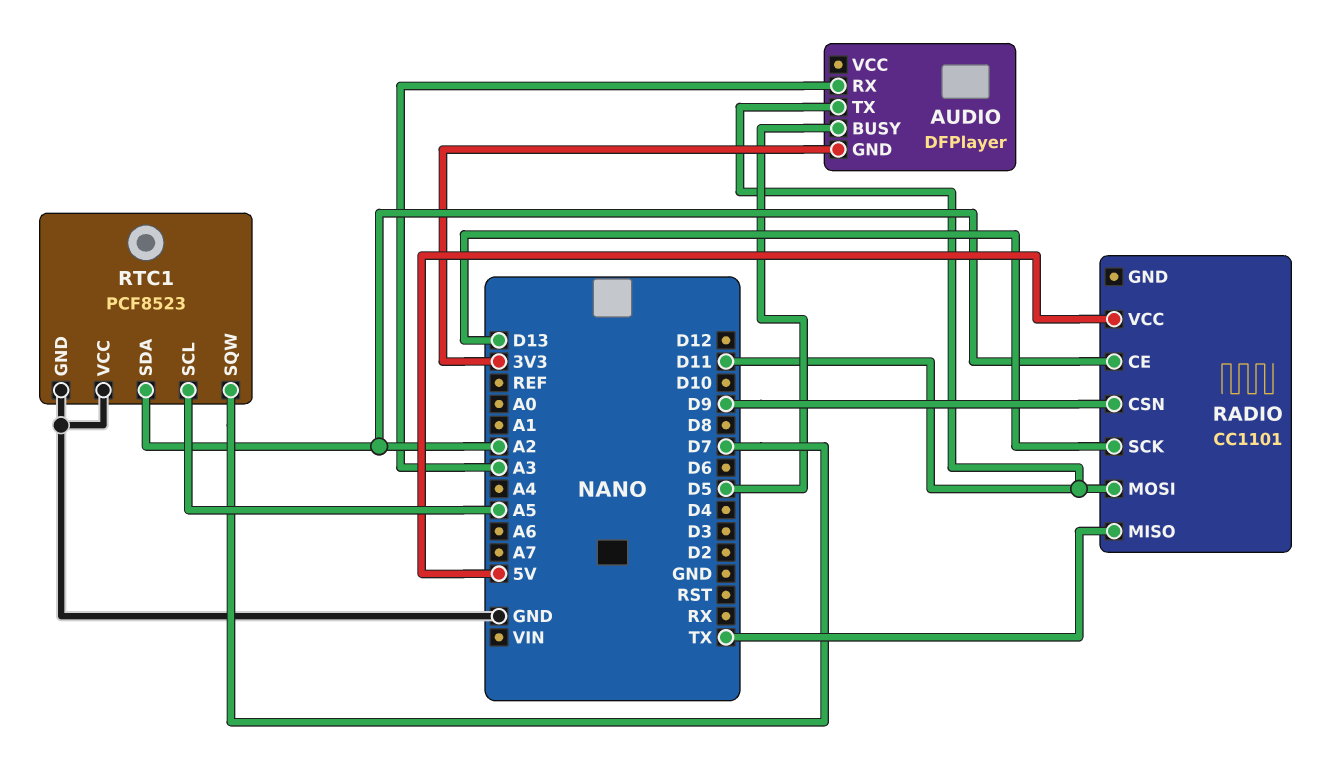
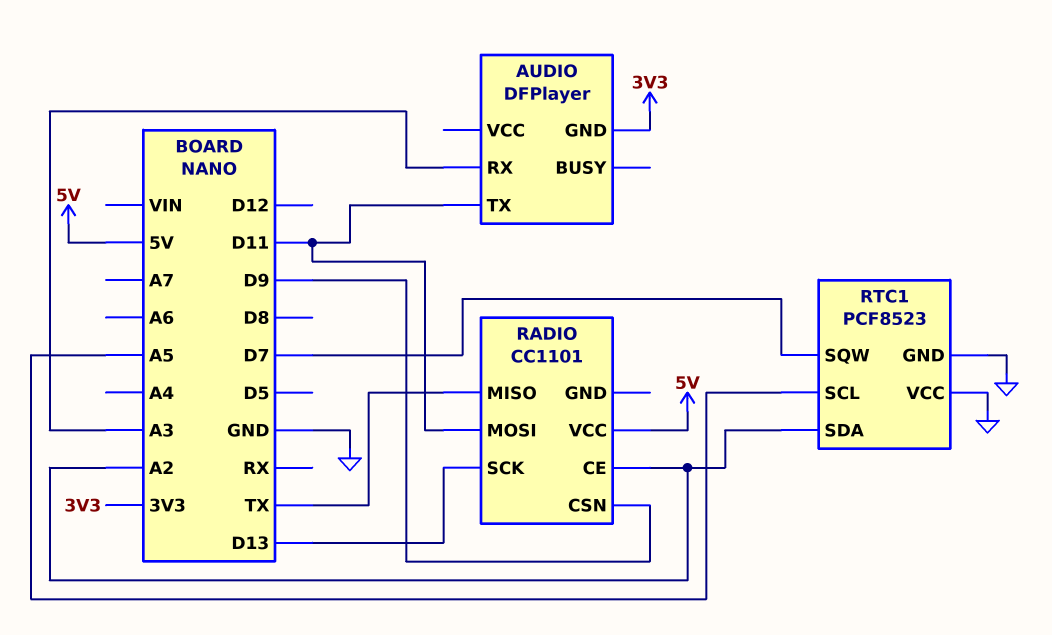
AUDIO pin BUSY: D5 -> none

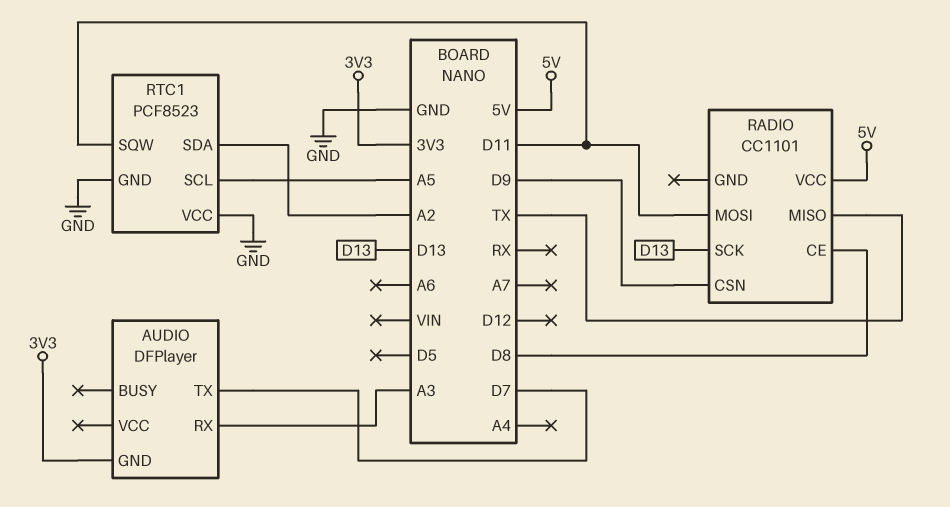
AUDIO pin TX: D11 -> D7
RADIO pin CE: A2 -> D8
RTC1 pin SQW: D7 -> D11

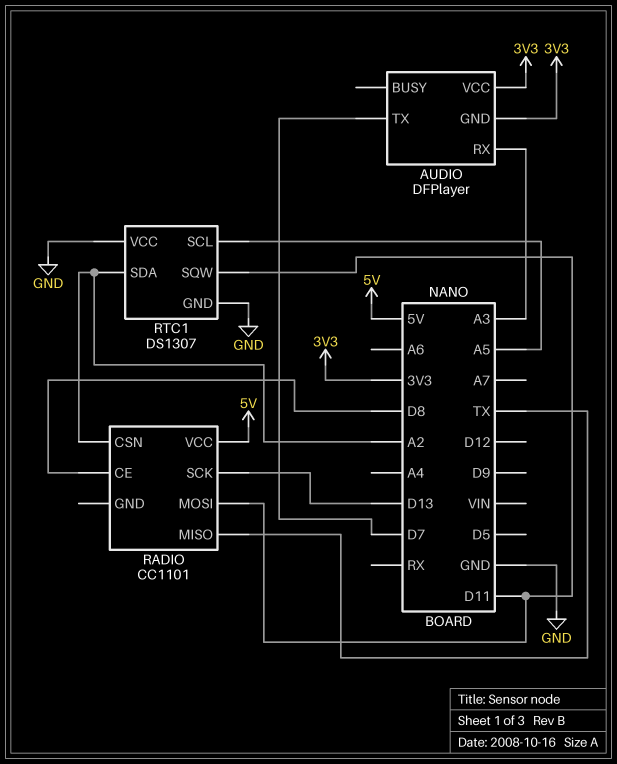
AUDIO pin VCC: none -> 3V3
RADIO pin CSN: D9 -> A2
RTC1: PCF8523 -> DS1307

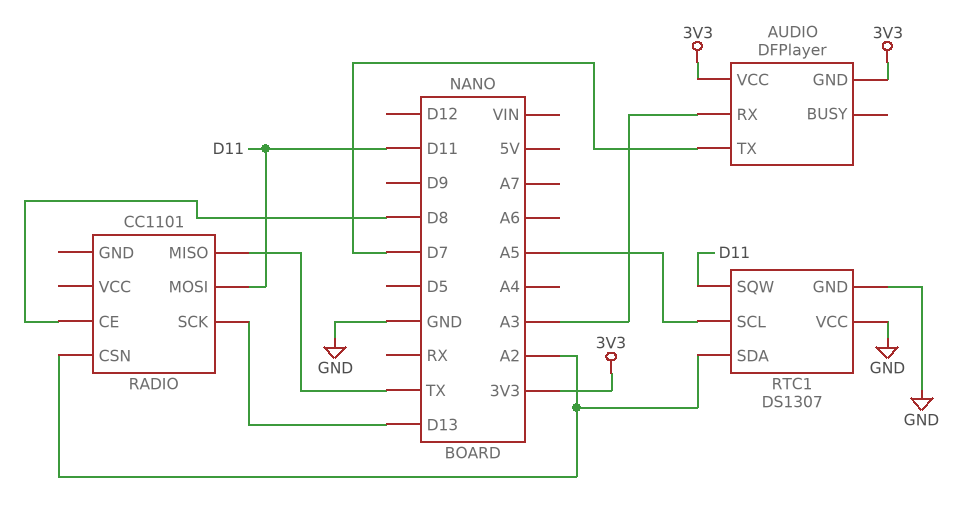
RADIO pin VCC: 5V -> none

